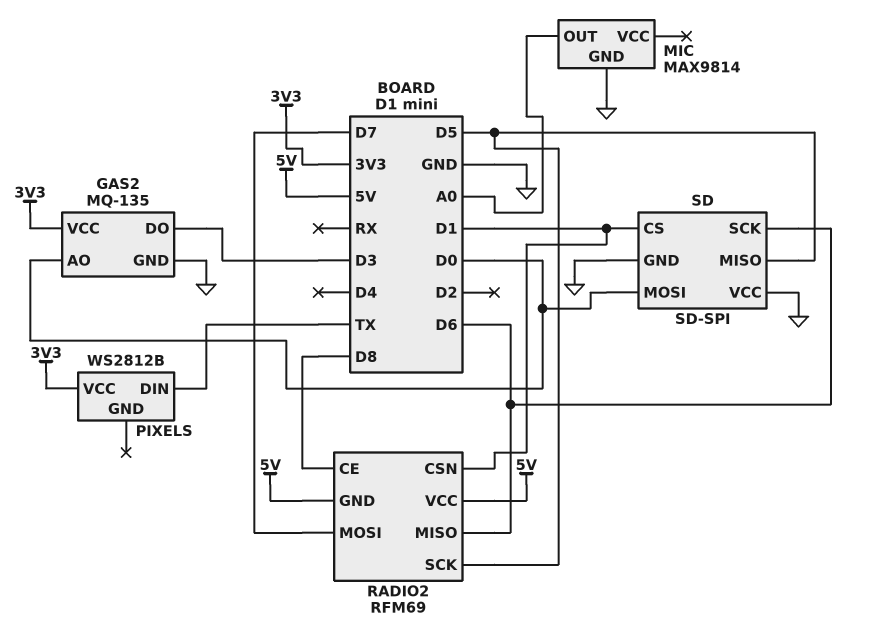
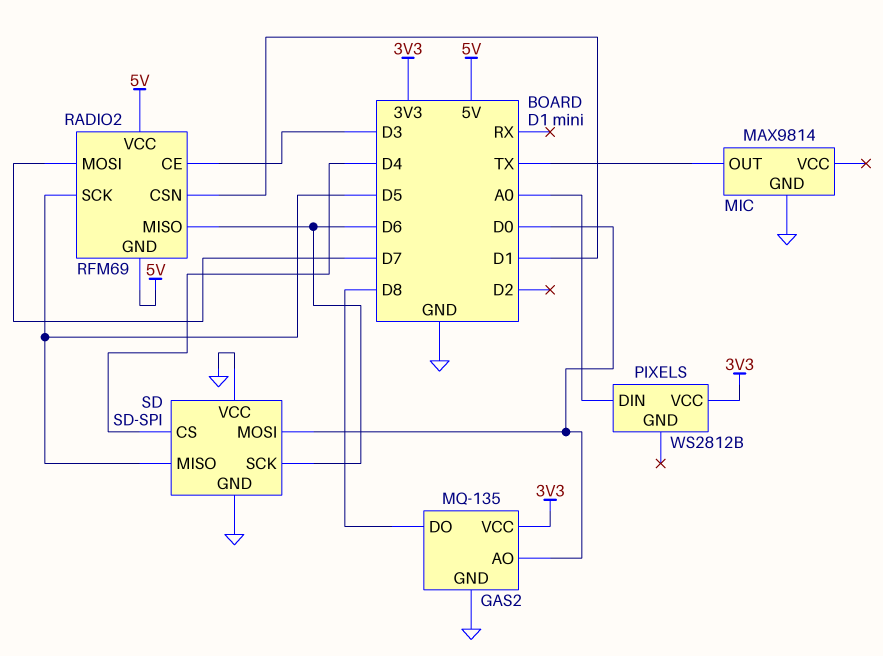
GAS2 pin DO: D3 -> D8
MIC pin OUT: A0 -> TX
PIXELS pin DIN: TX -> A0
RADIO2 pin CE: D8 -> D3
SD pin CS: D1 -> D4

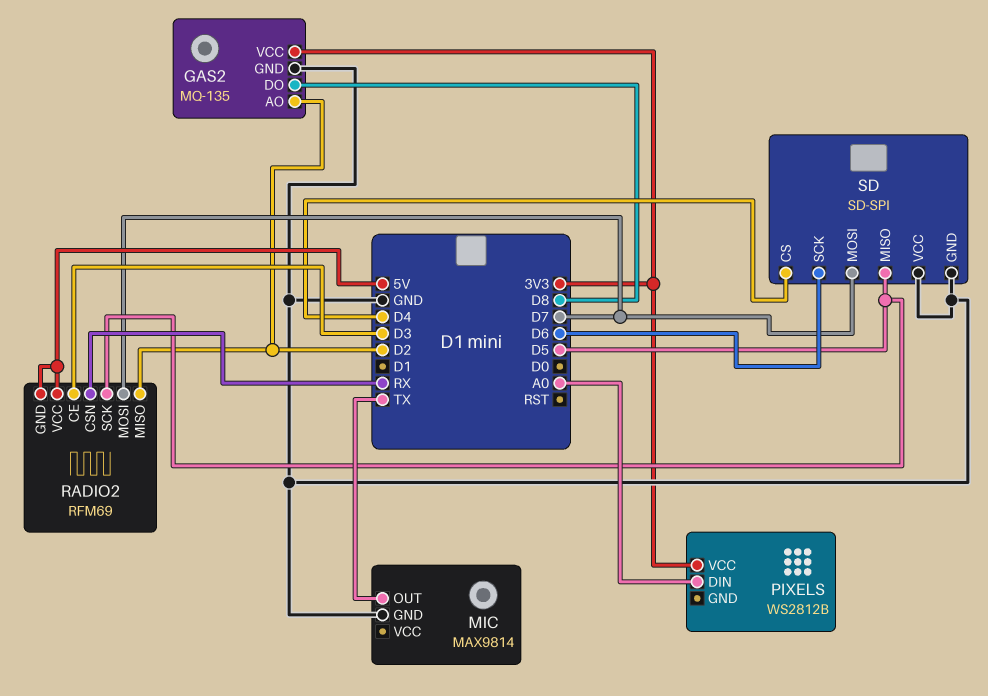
GAS2 pin AO: D0 -> D2
RADIO2 pin CSN: D1 -> RX
RADIO2 pin MISO: D6 -> D2
SD pin MOSI: D0 -> D7

